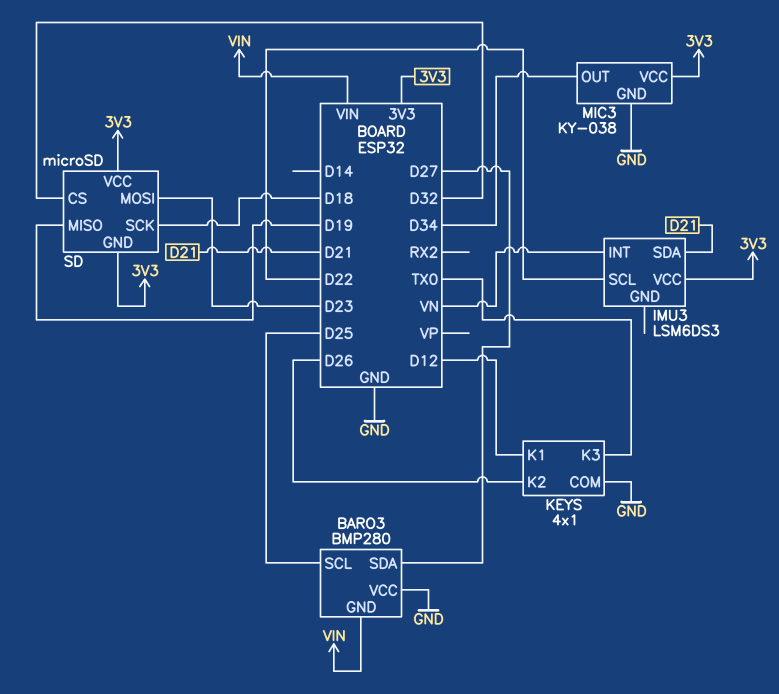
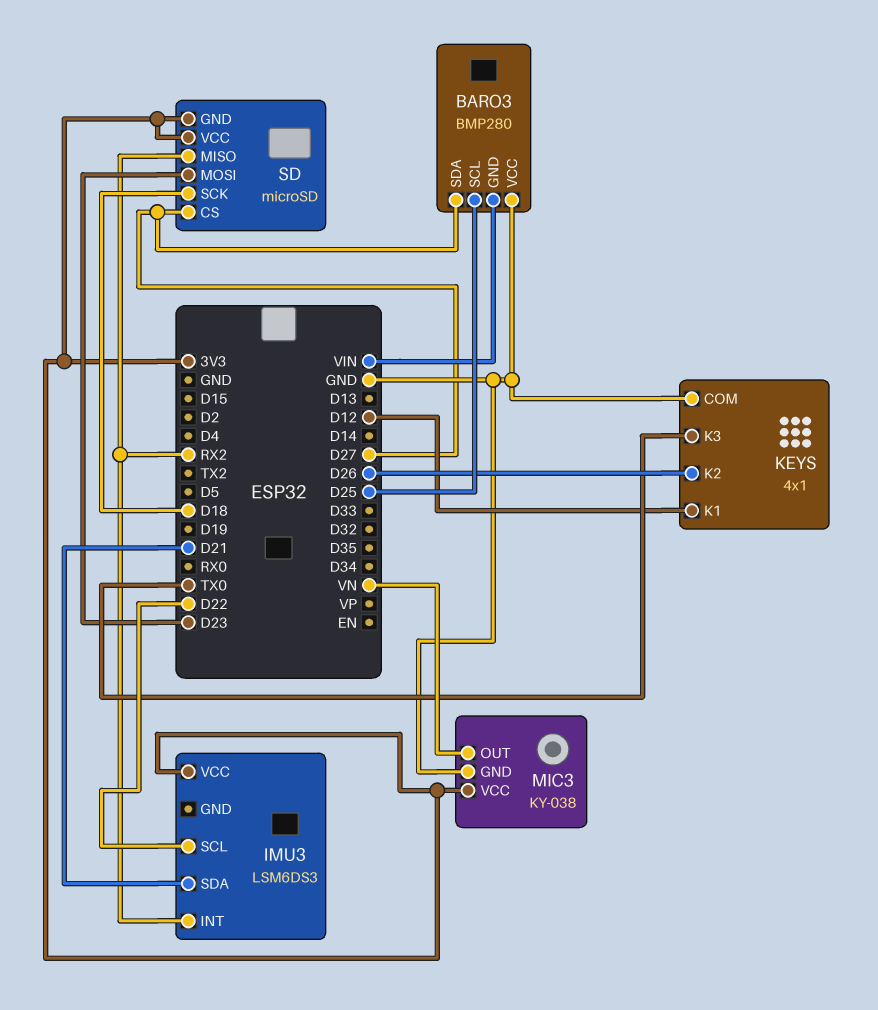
IMU3 pin INT: VN -> RX2
MIC3 pin OUT: D34 -> VN
SD pin CS: D32 -> D27
SD pin MISO: D19 -> RX2

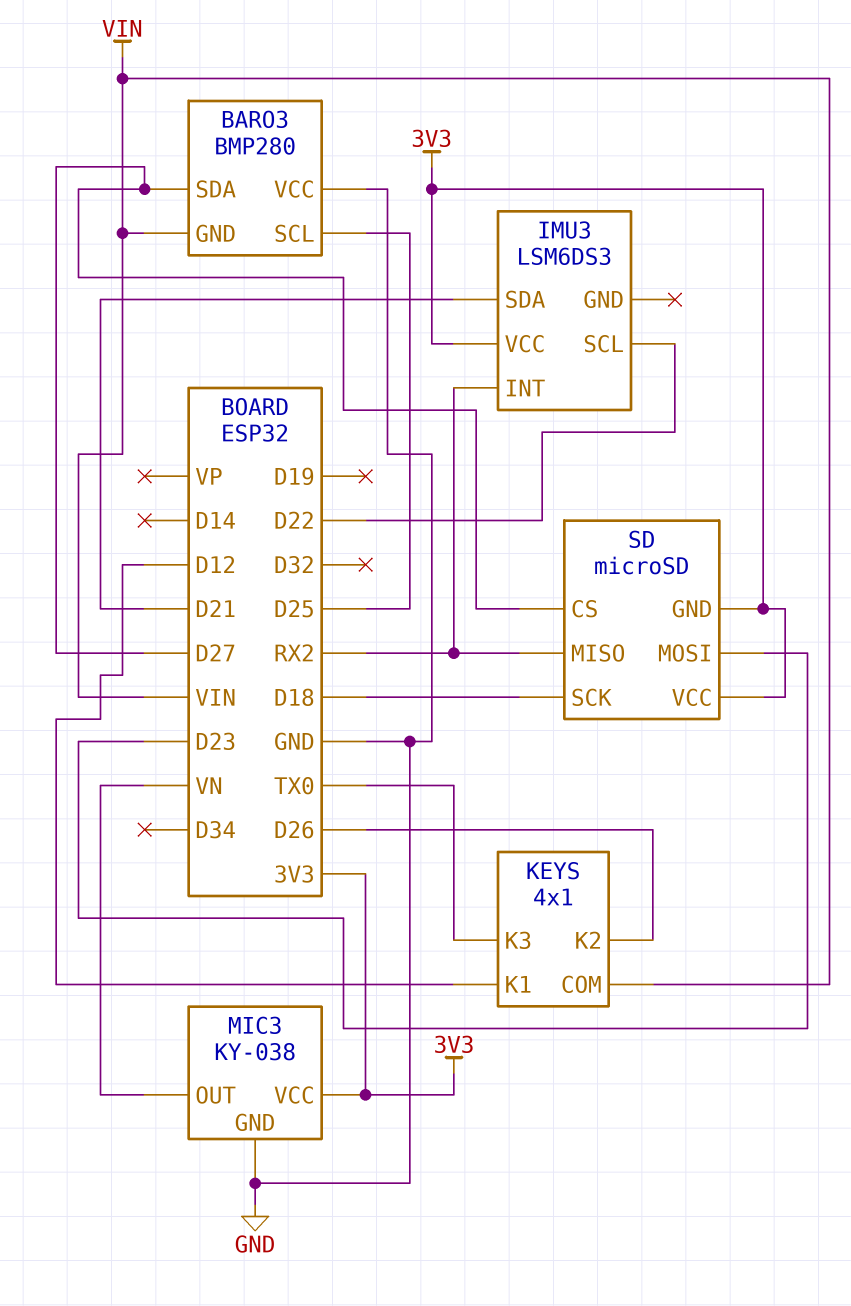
KEYS pin COM: GND -> VIN

